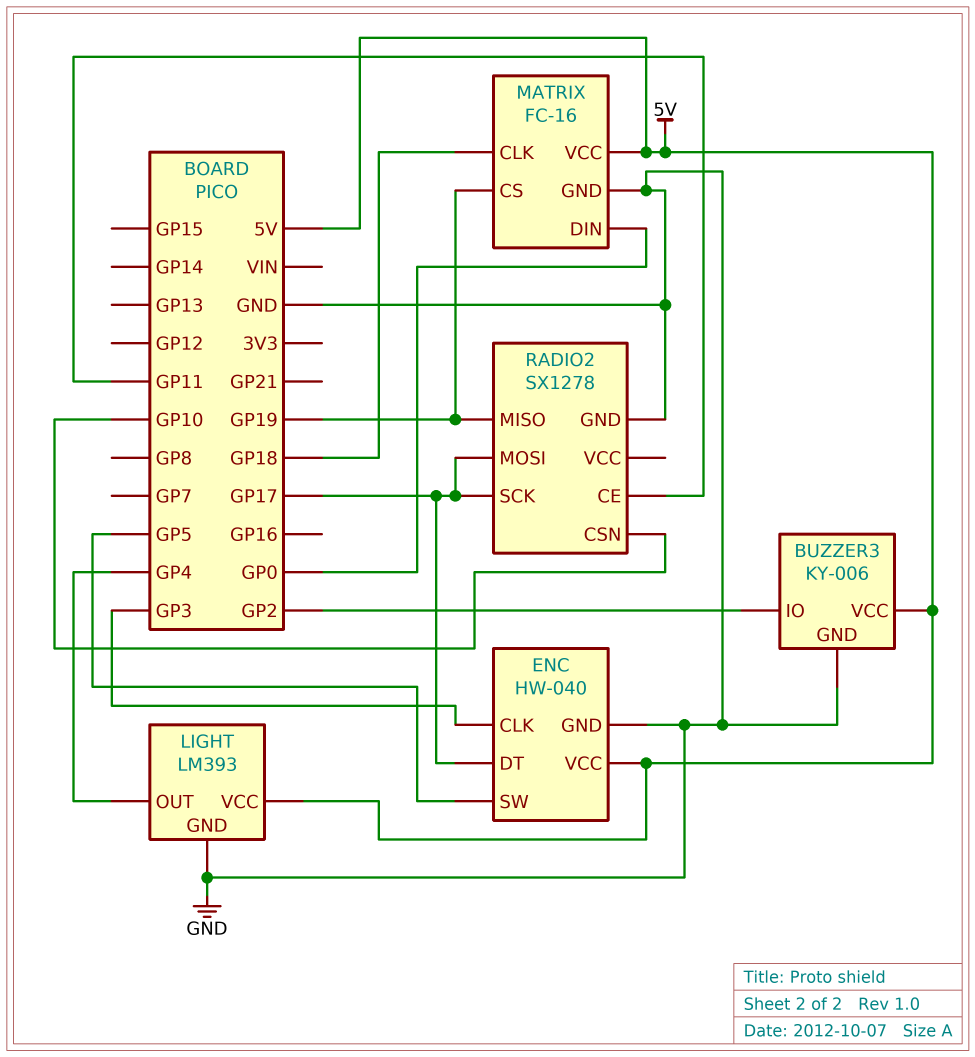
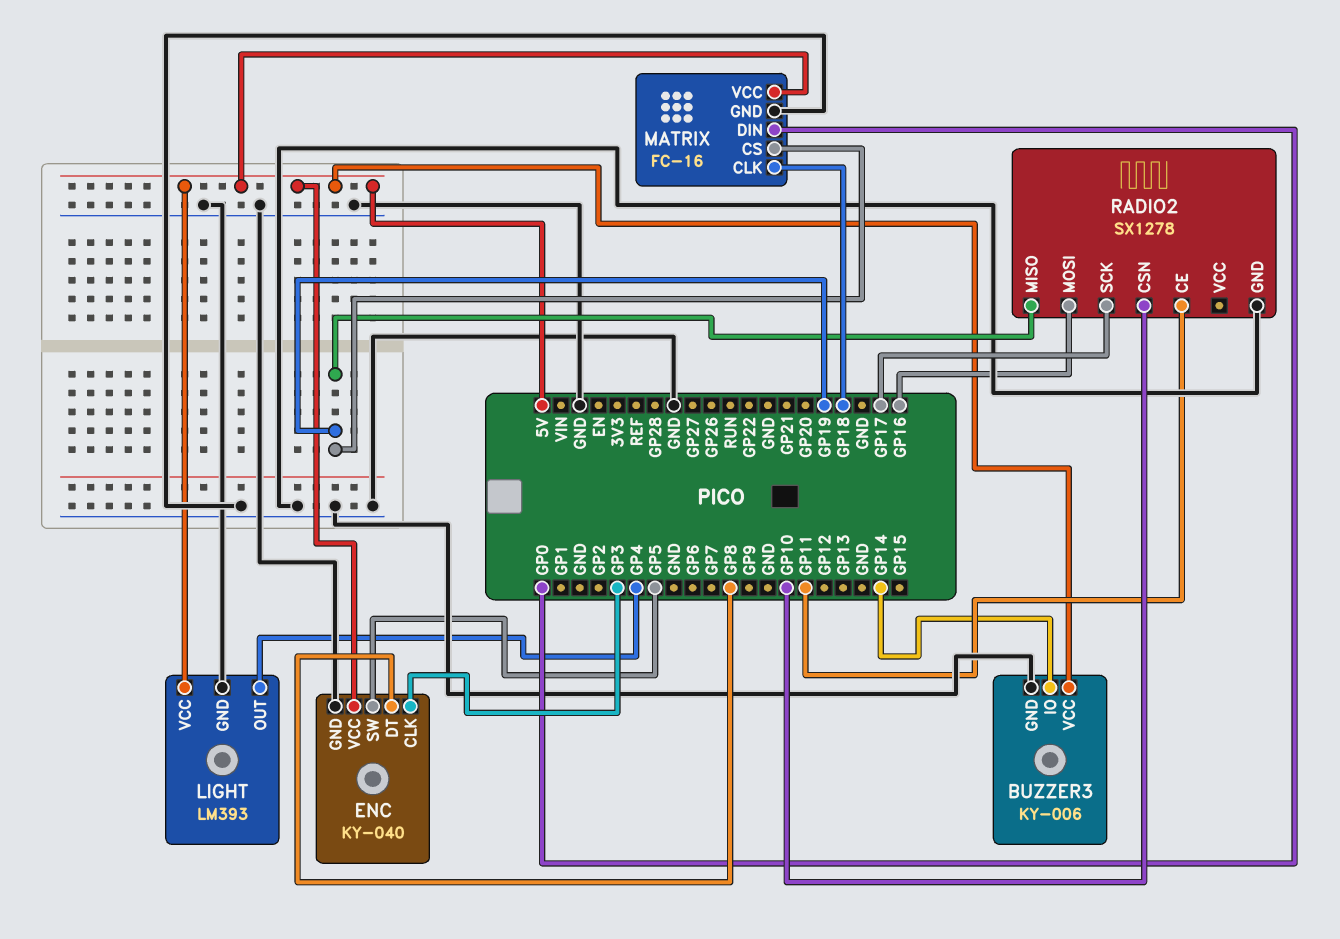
BUZZER3 pin IO: GP2 -> GP14
ENC: HW-040 -> KY-040
ENC pin DT: GP17 -> GP8
RADIO2 pin MOSI: GP17 -> GP16

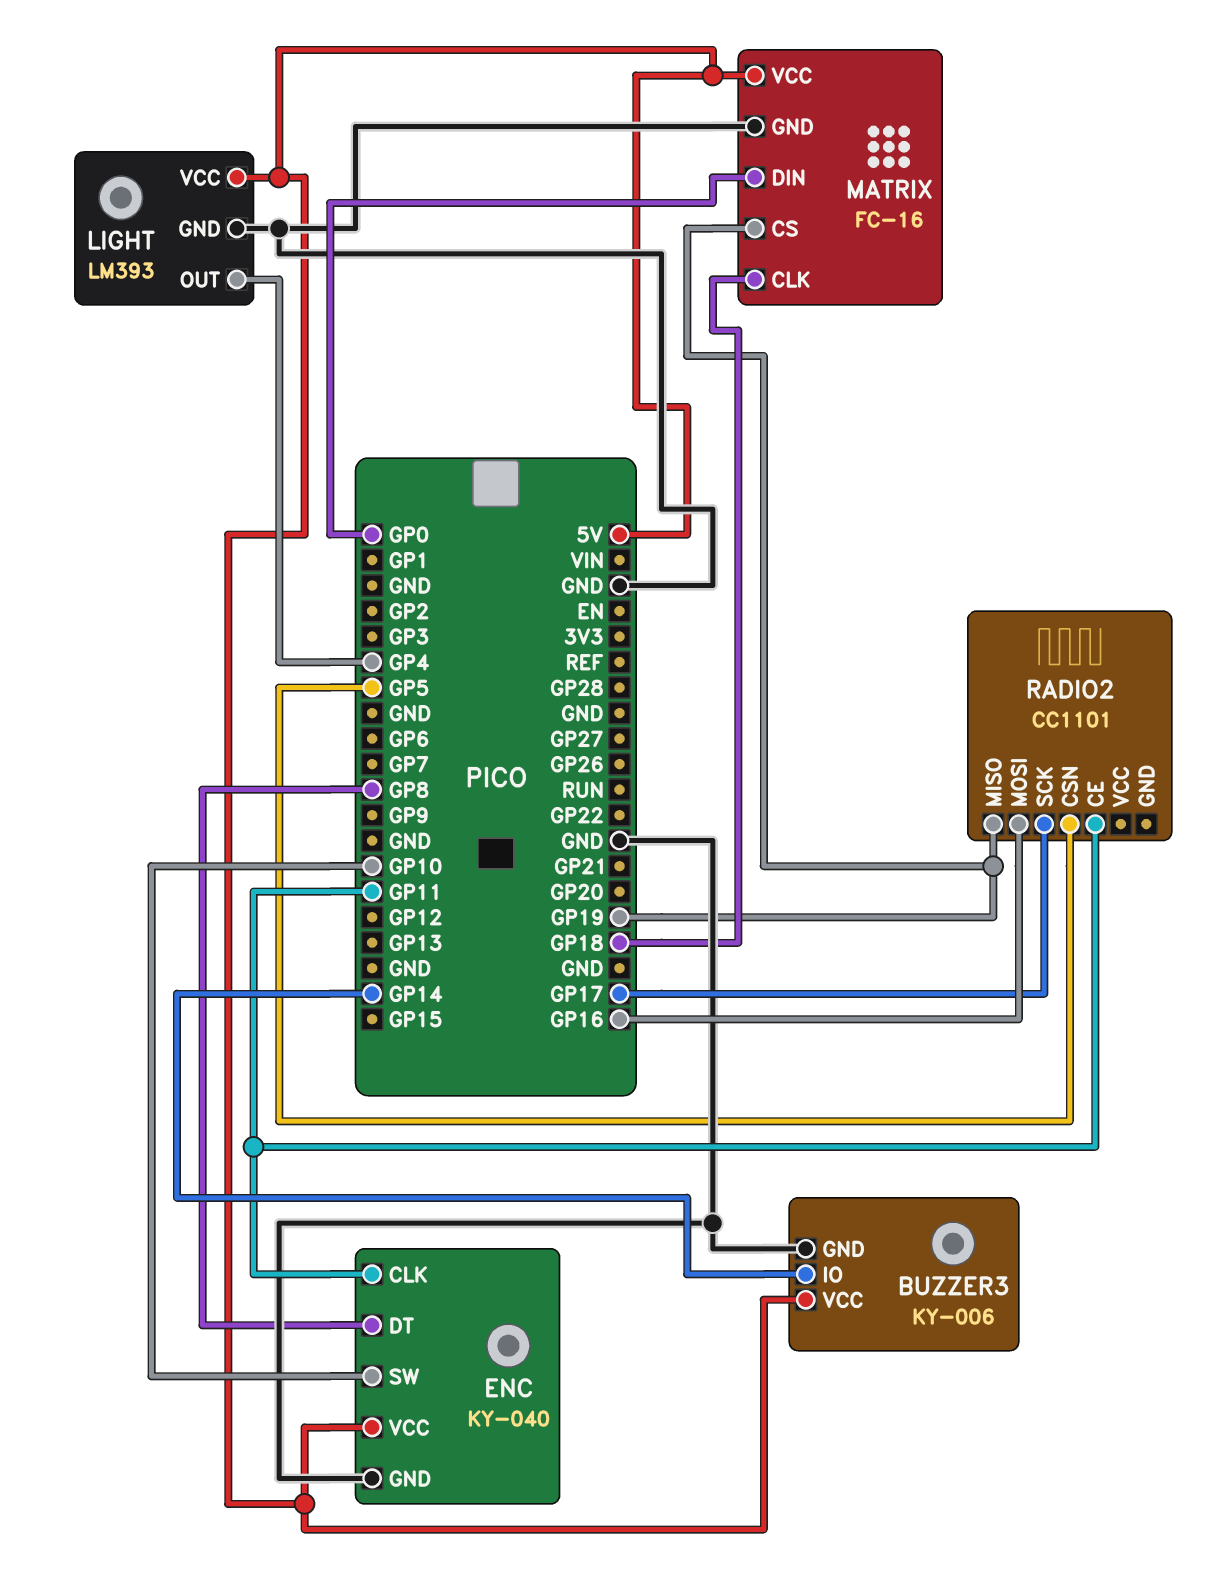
ENC pin CLK: GP3 -> GP11
ENC pin SW: GP5 -> GP10
RADIO2: SX1278 -> CC1101
RADIO2 pin CSN: GP10 -> GP5
RADIO2 pin GND: GND -> none

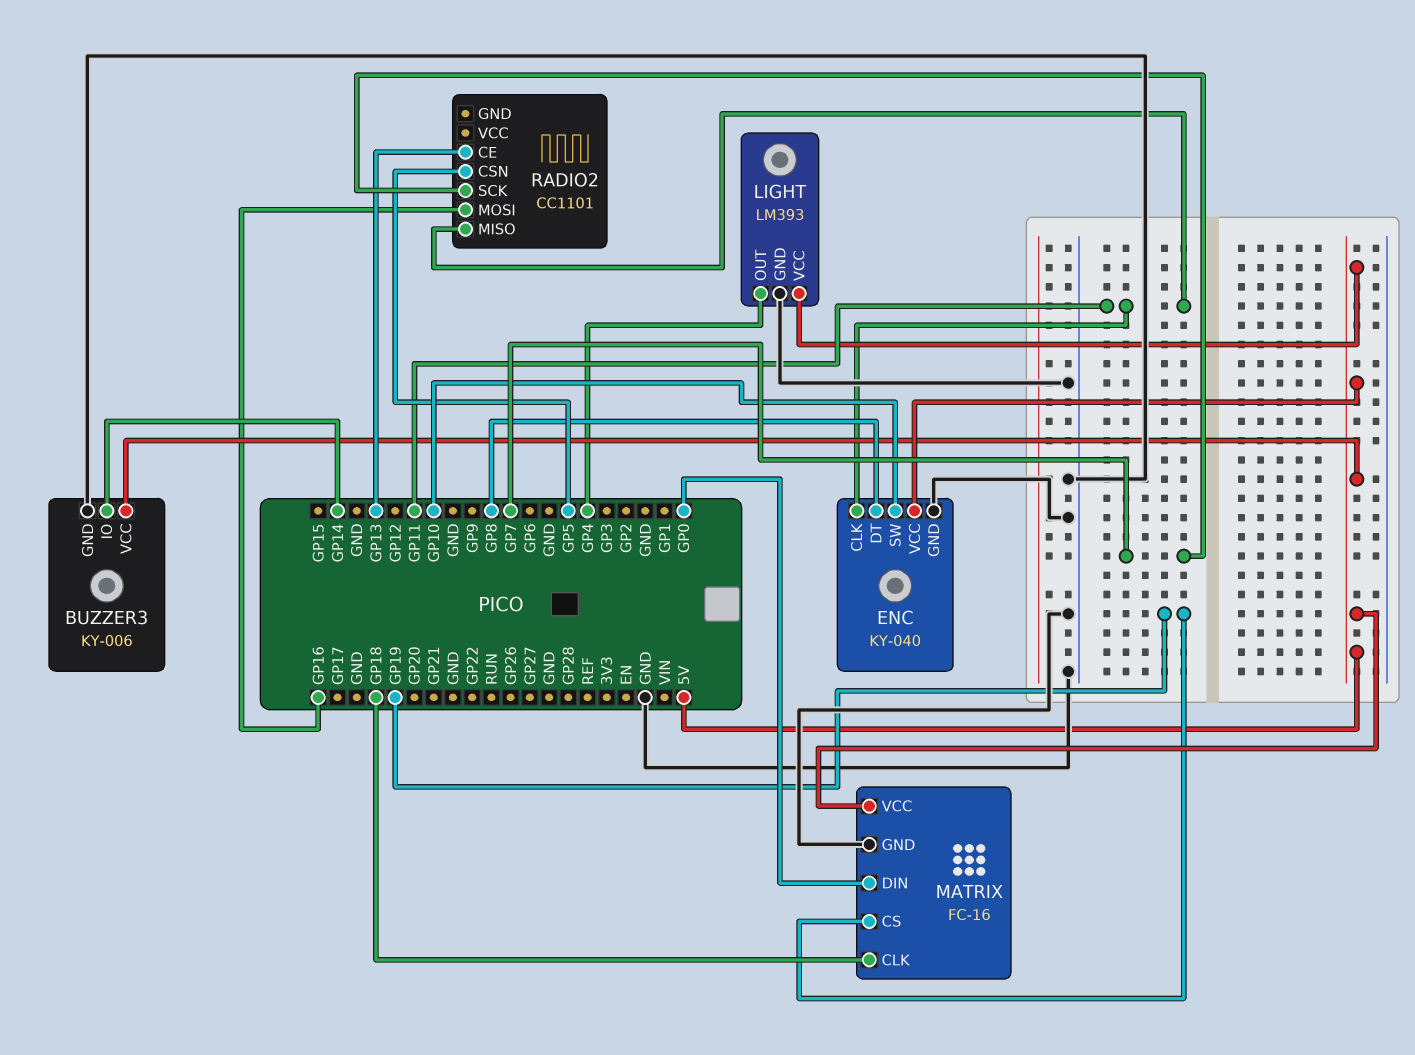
RADIO2 pin CE: GP11 -> GP13
RADIO2 pin MISO: GP19 -> GP11
RADIO2 pin SCK: GP17 -> GP7

